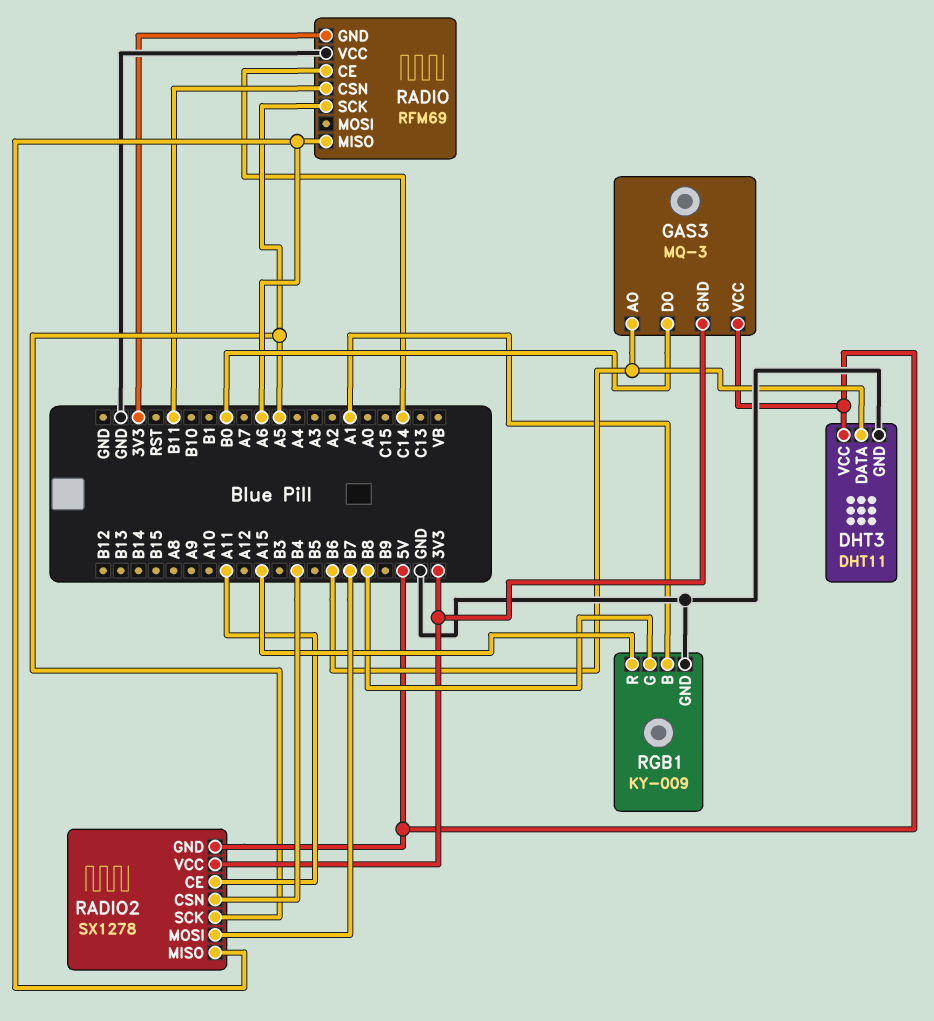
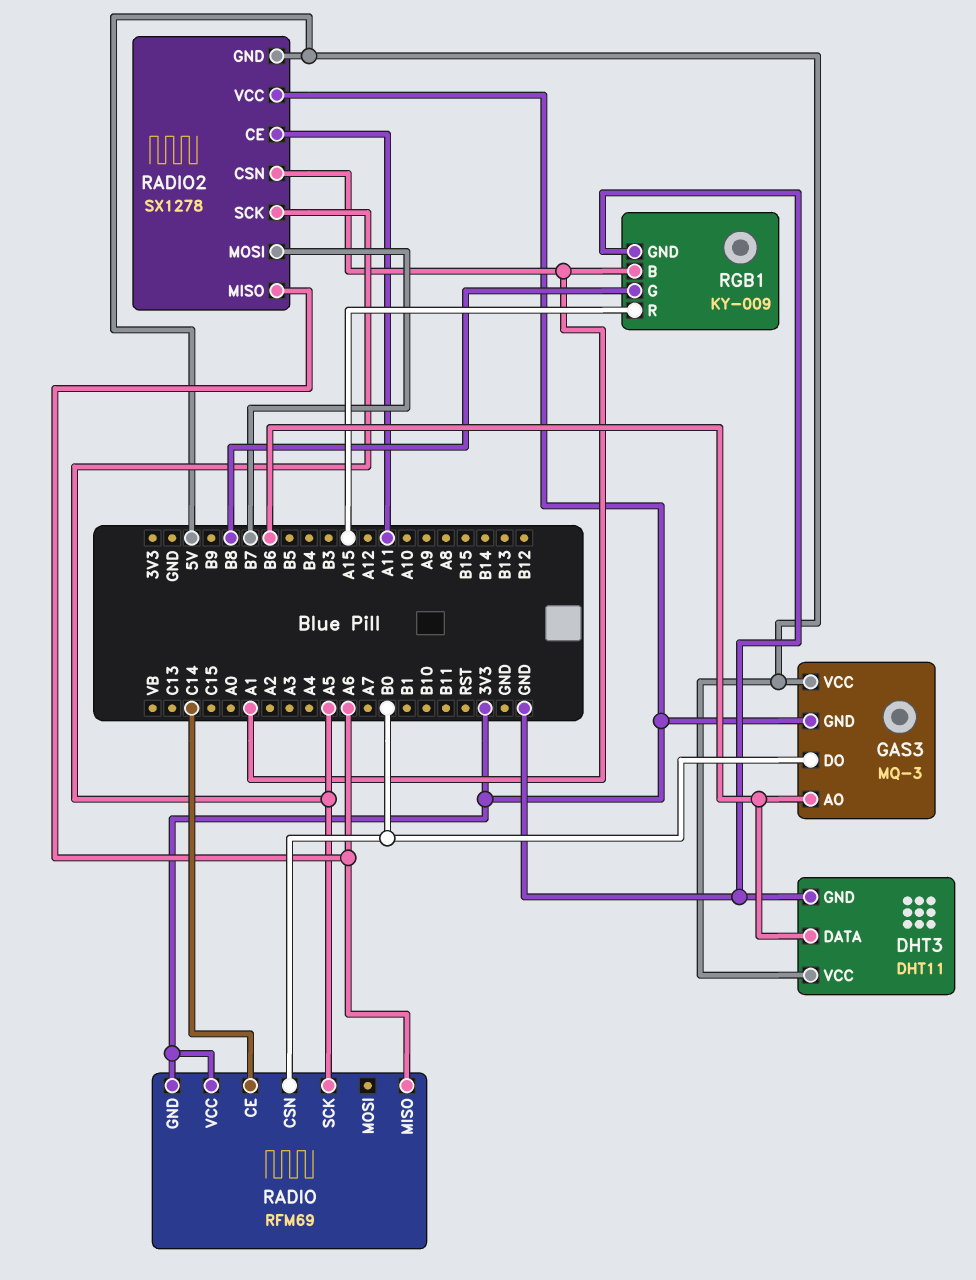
RADIO pin CSN: B11 -> B0
RADIO pin VCC: GND -> 3V3
RADIO2 pin CSN: B4 -> A1

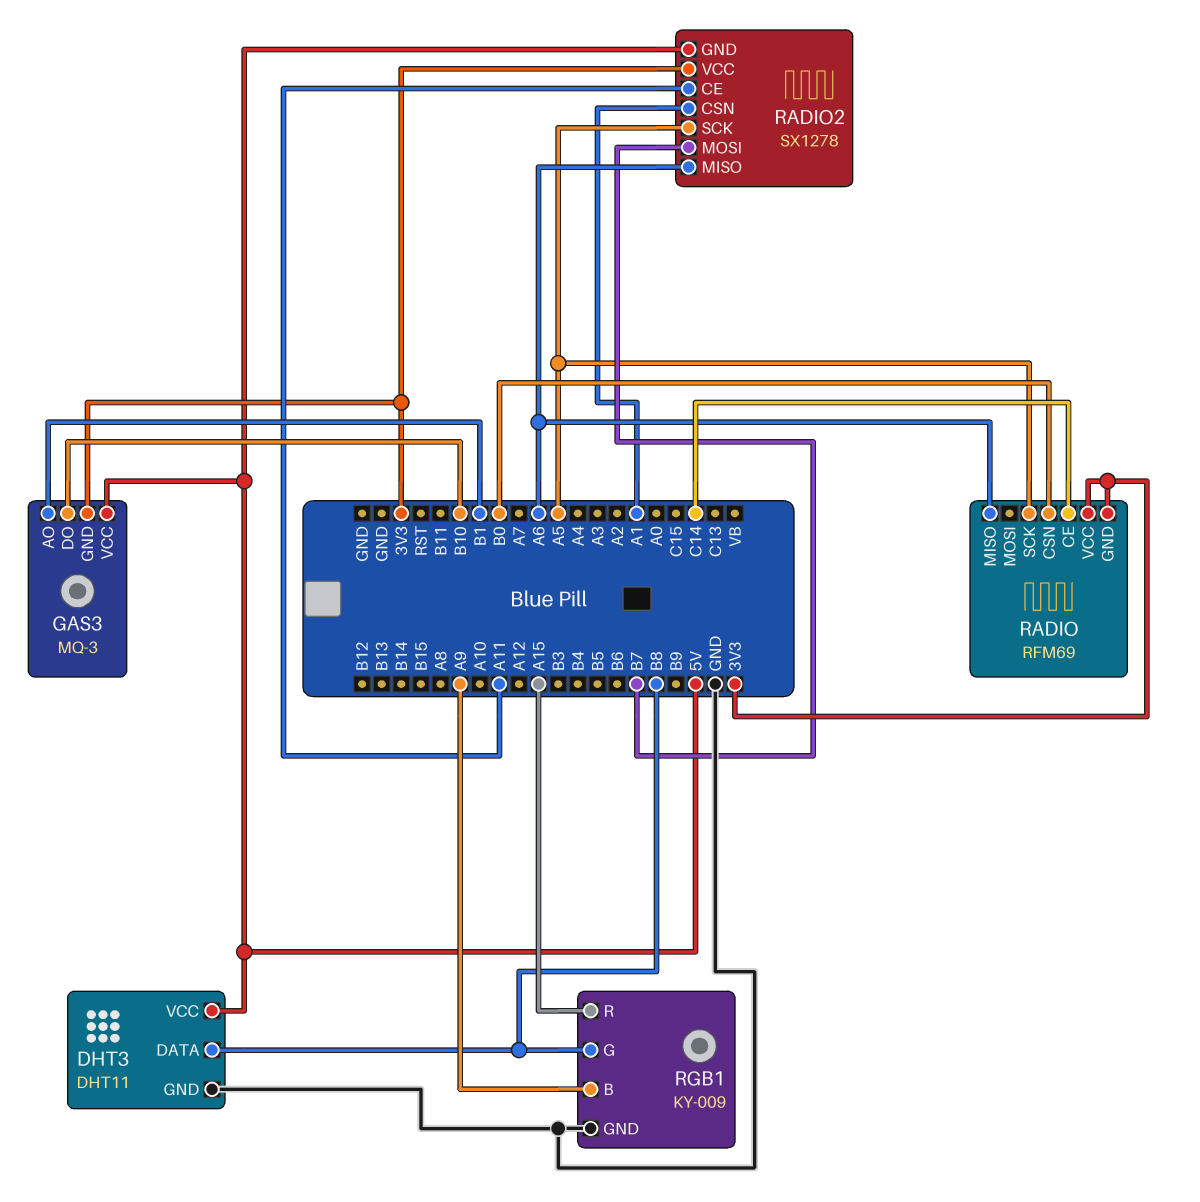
DHT3 pin DATA: B6 -> B8
GAS3 pin AO: B6 -> B1
GAS3 pin DO: B0 -> B10
RGB1 pin B: A1 -> A9

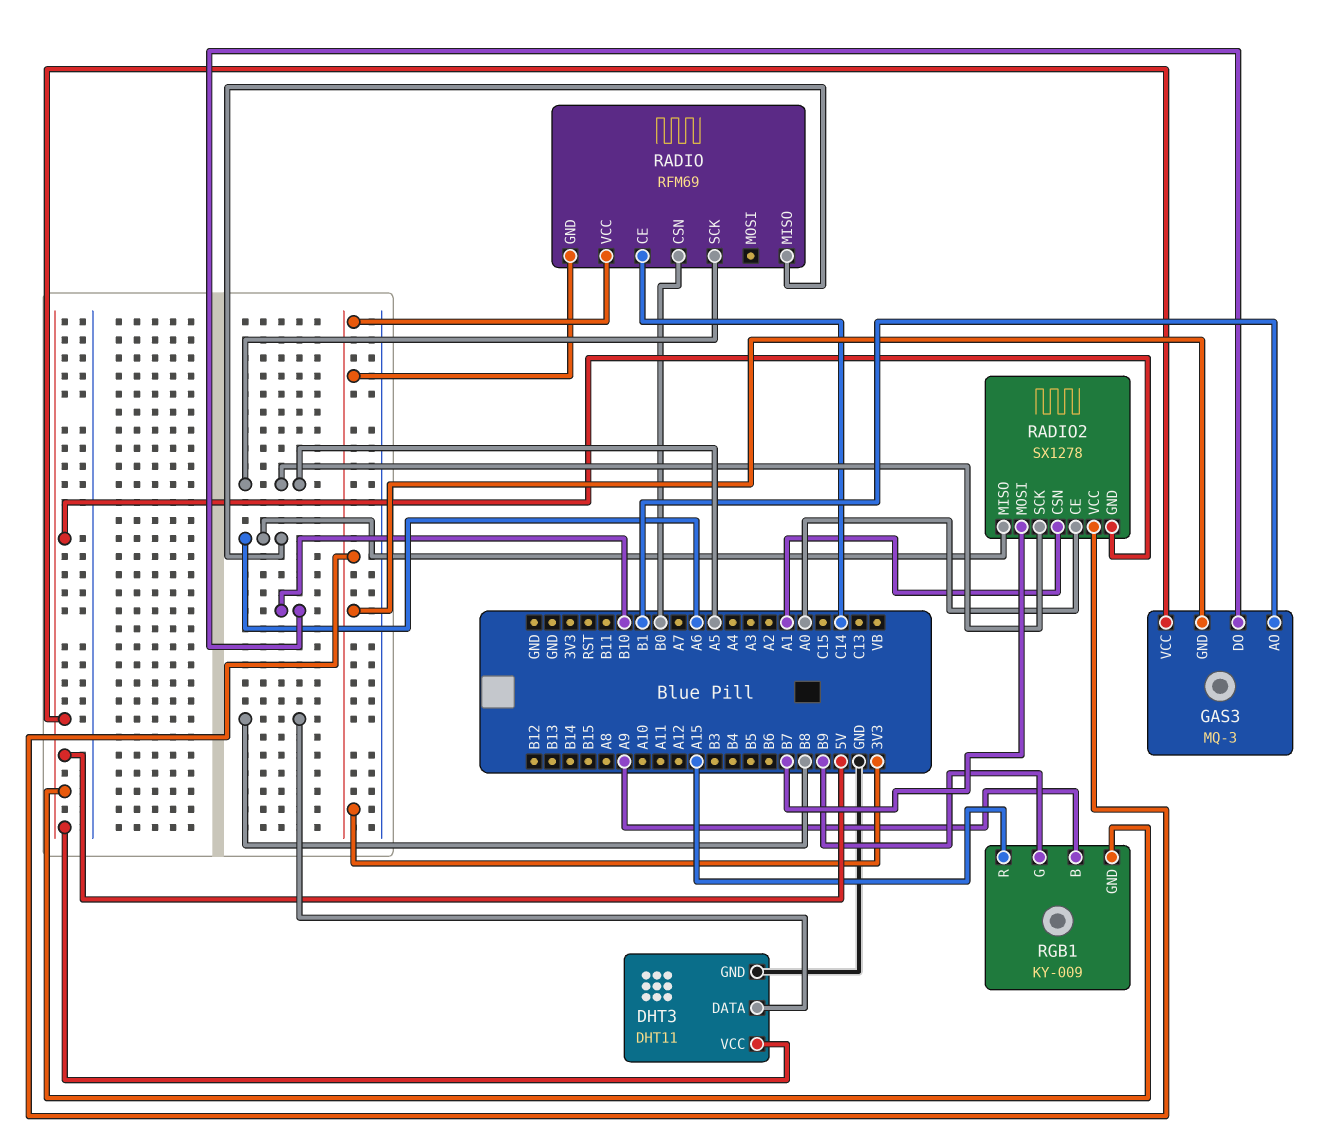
RADIO2 pin CE: A11 -> A0
RGB1 pin G: B8 -> B9
RGB1 pin GND: GND -> 5V

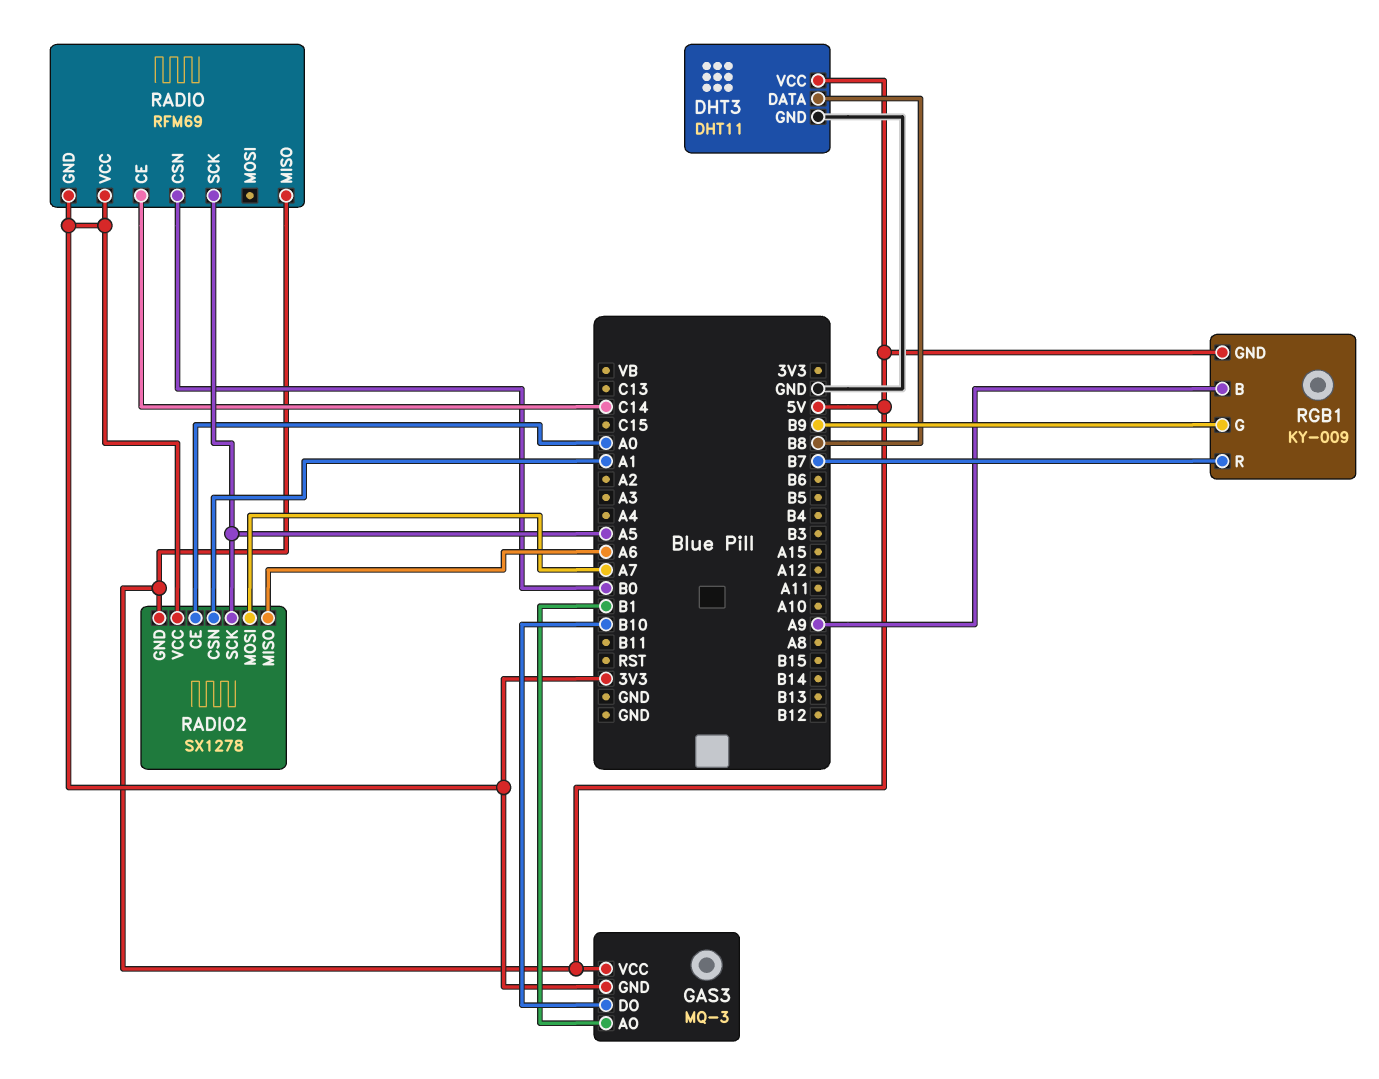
RADIO pin MISO: A6 -> 5V
RADIO2 pin MOSI: B7 -> A7
RGB1 pin R: A15 -> B7

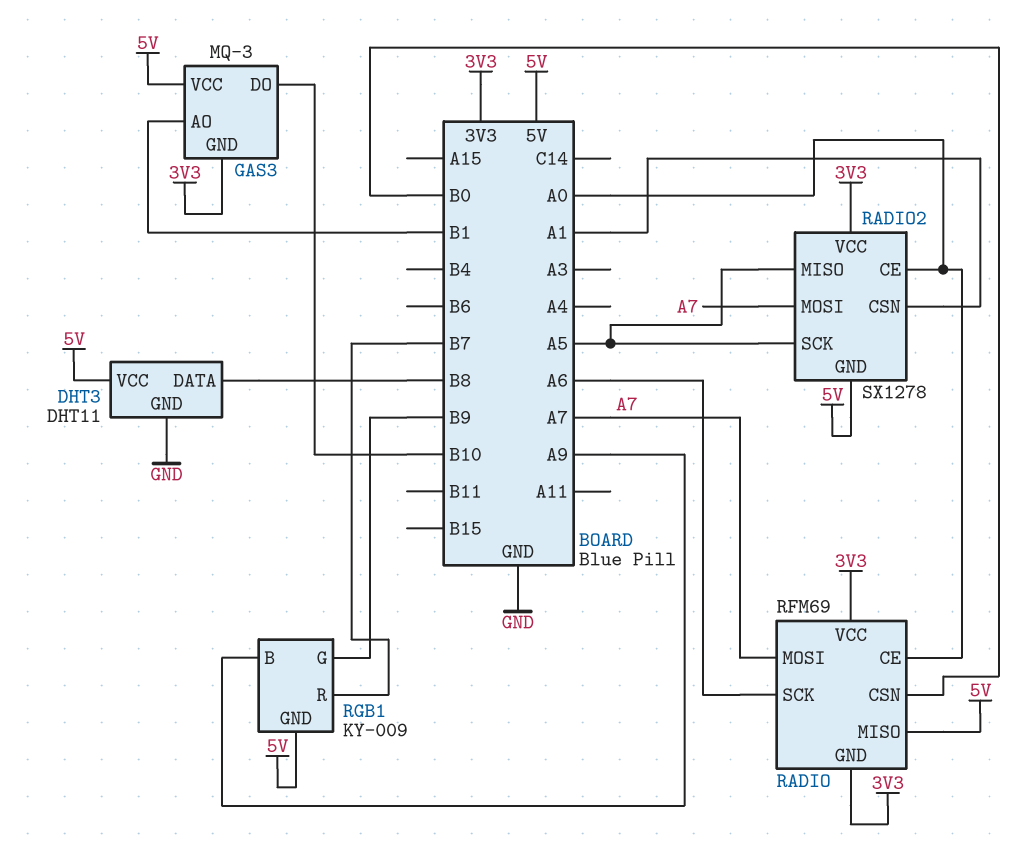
RADIO pin CE: C14 -> A0
RADIO pin MOSI: none -> A7
RADIO pin SCK: A5 -> A6
RADIO2 pin MISO: A6 -> A5

